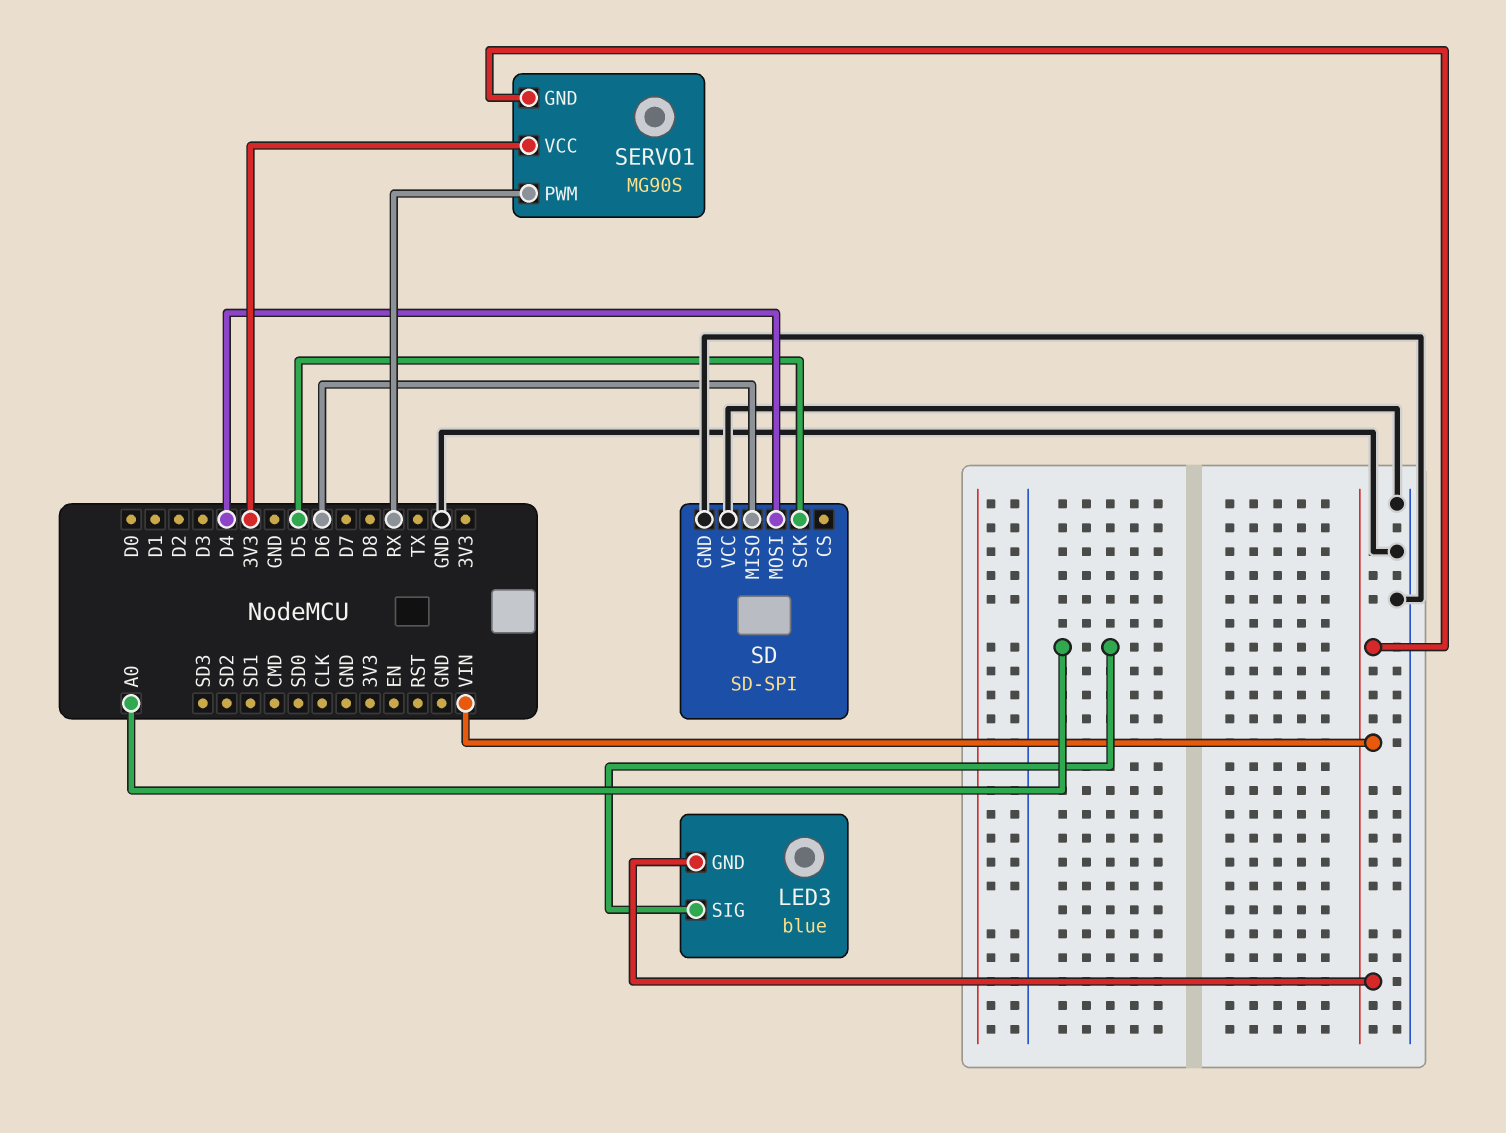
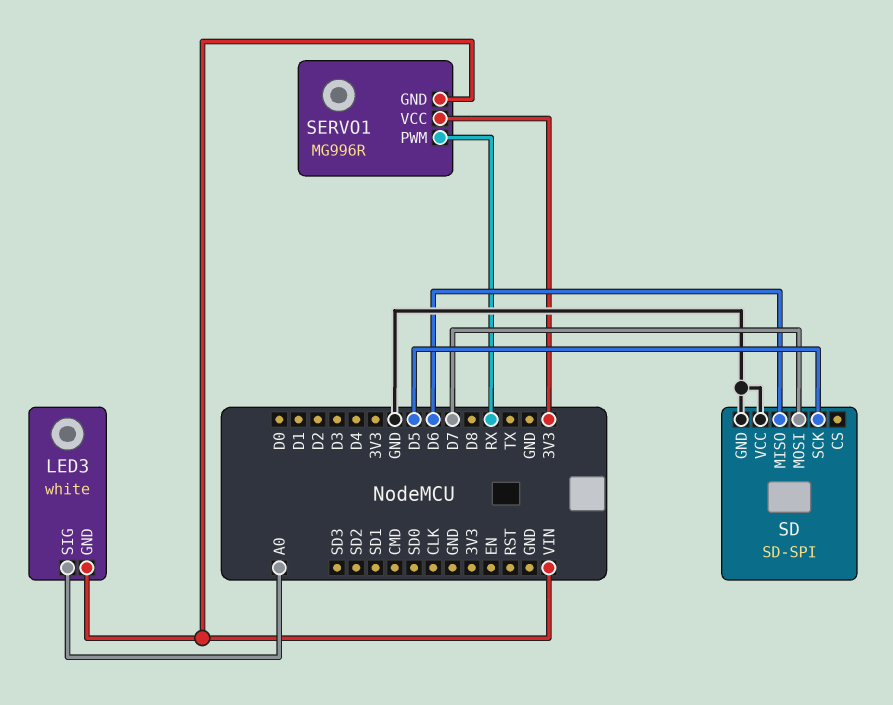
LED3: blue -> white
SD pin MOSI: D4 -> D7
SERVO1: MG90S -> MG996R

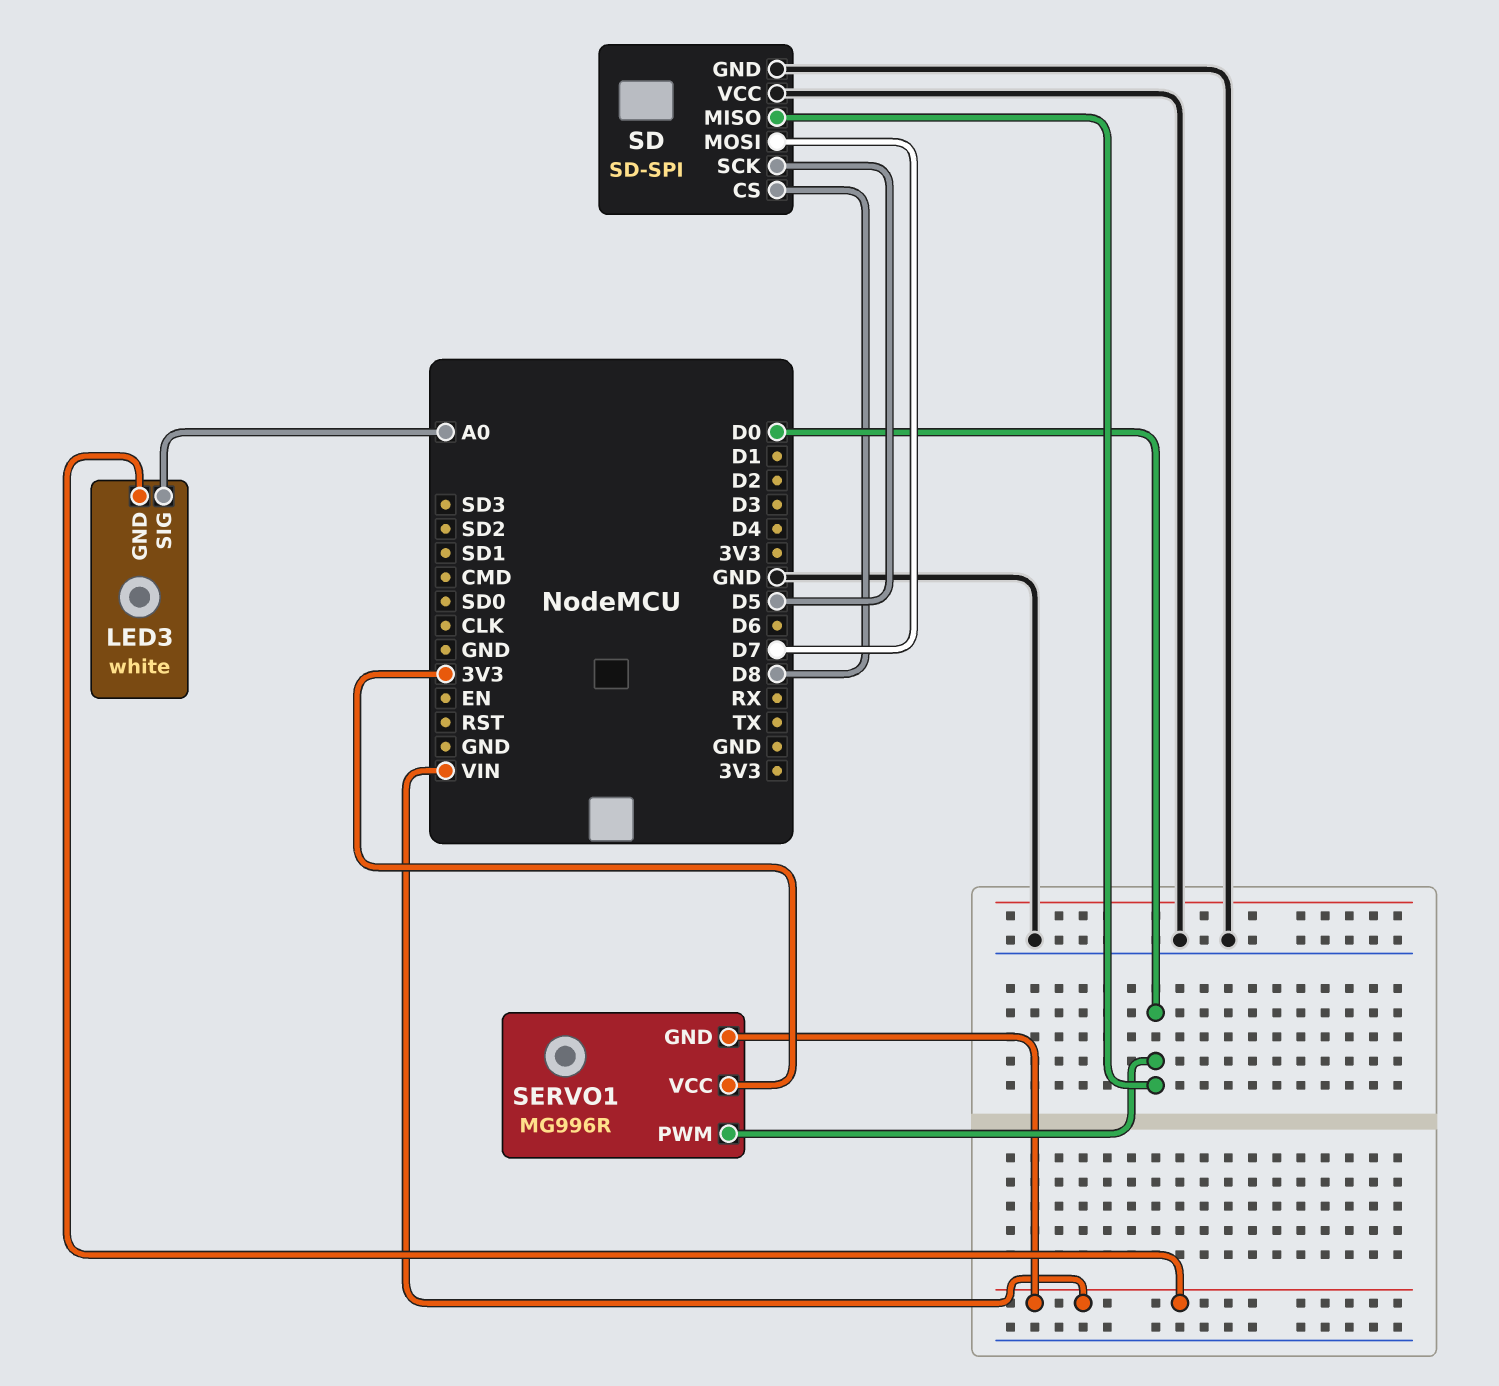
SD pin CS: none -> D8
SD pin MISO: D6 -> D0
SERVO1 pin PWM: RX -> D0

